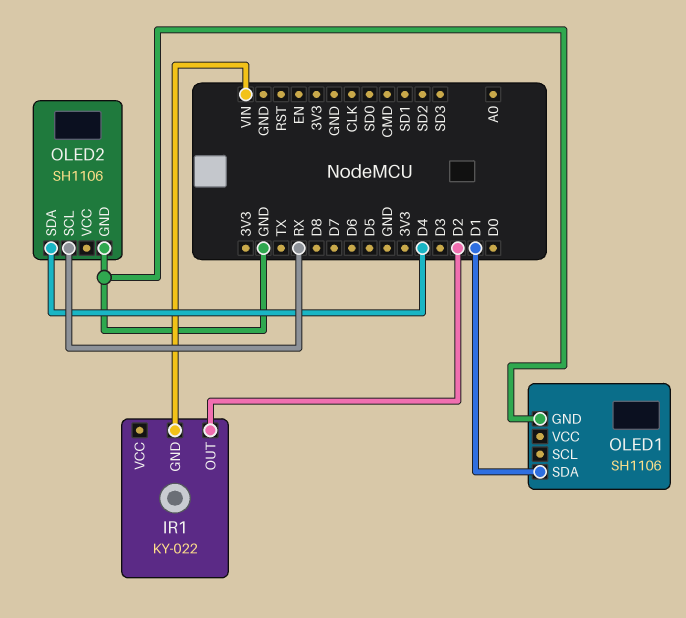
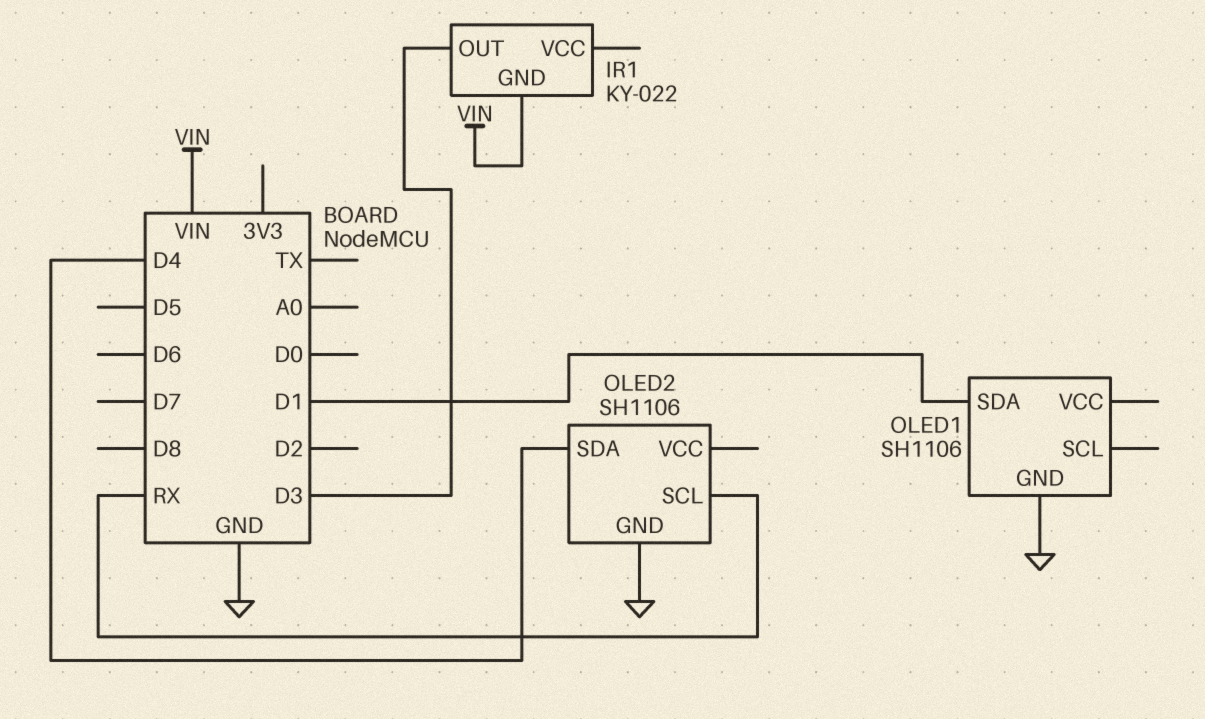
IR1 pin OUT: D2 -> D3

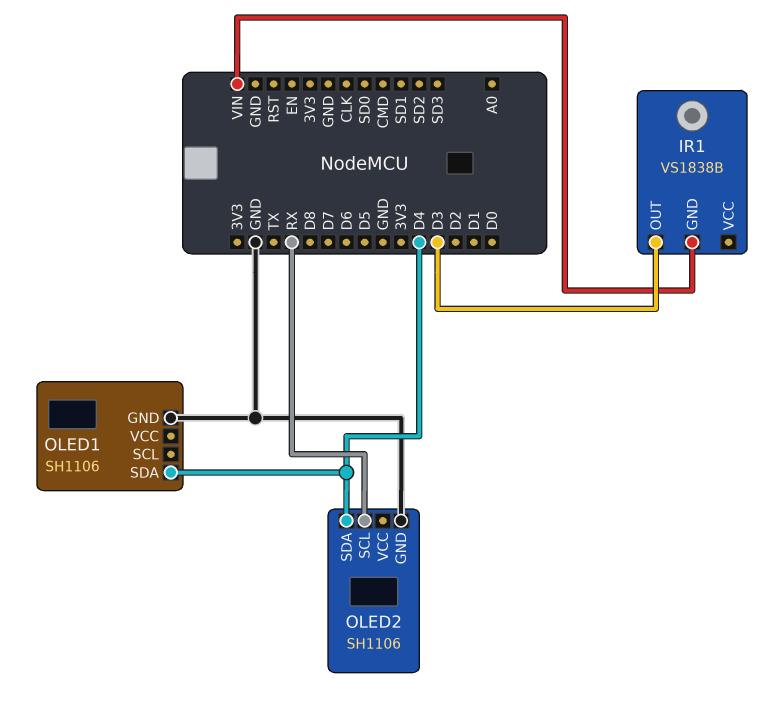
IR1: KY-022 -> VS1838B
OLED1 pin SDA: D1 -> D4

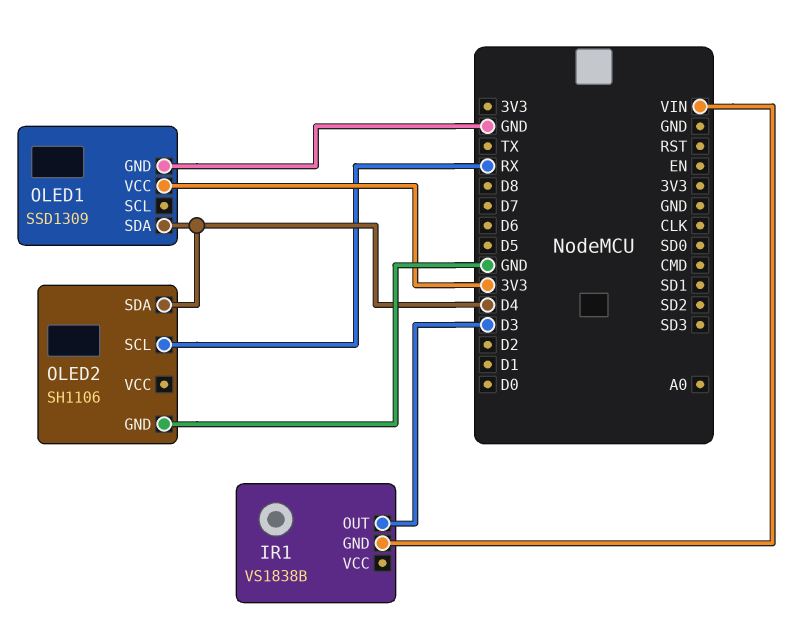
OLED1: SH1106 -> SSD1309
OLED1 pin VCC: none -> 3V3

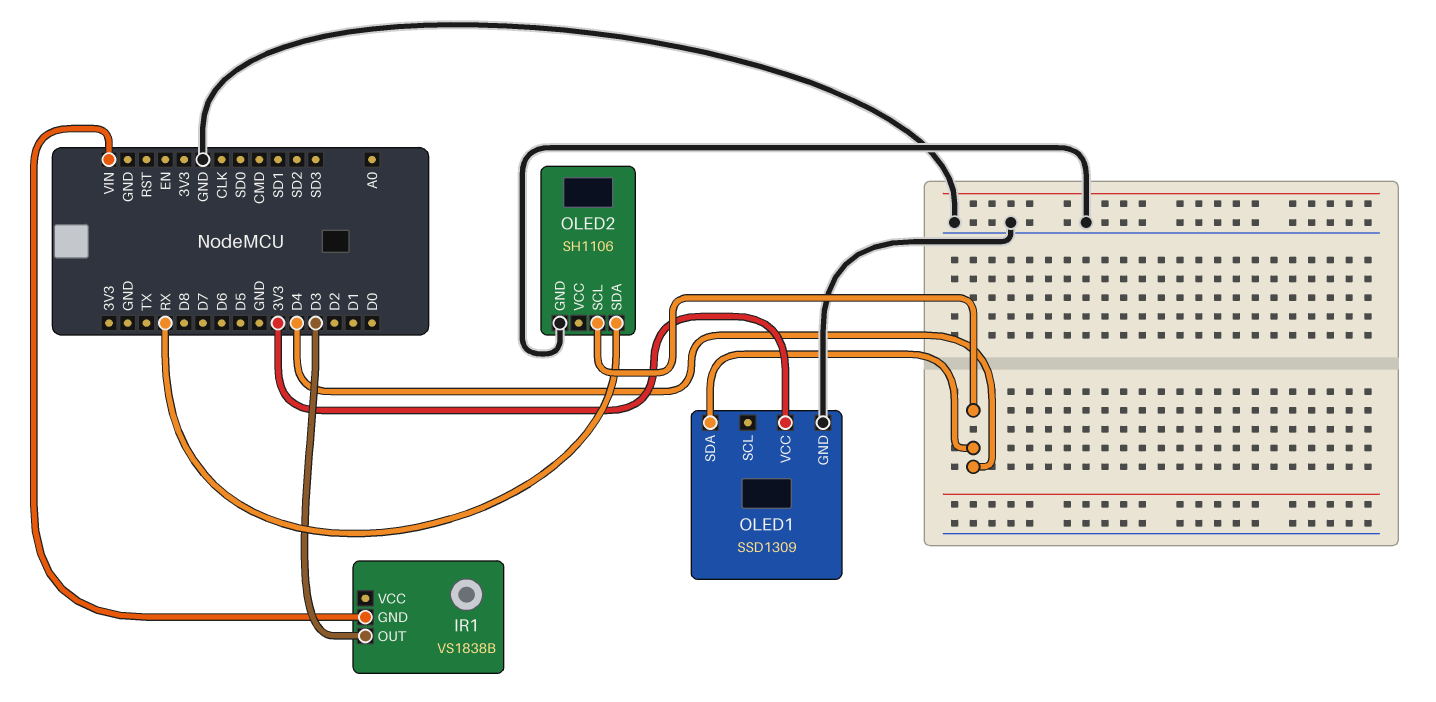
OLED2 pin SCL: RX -> D4
OLED2 pin SDA: D4 -> RX

